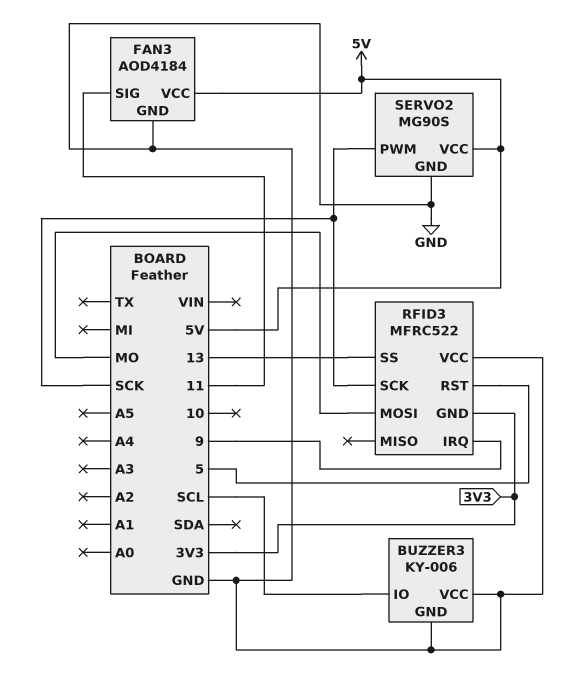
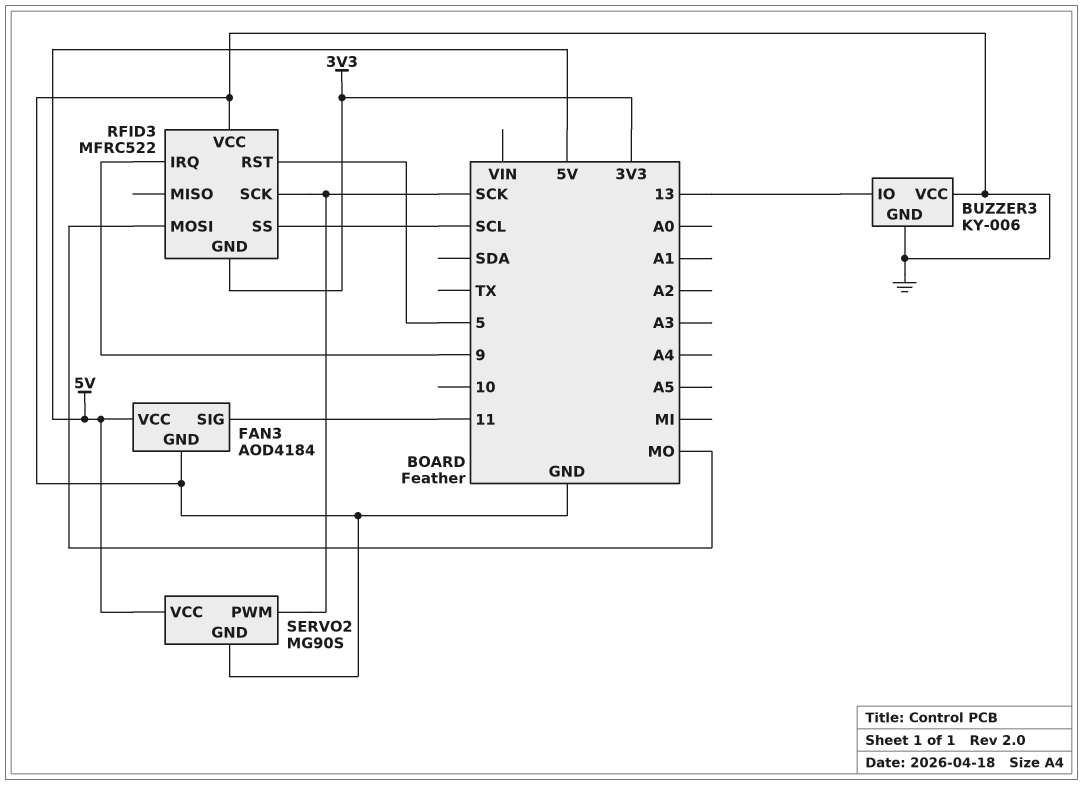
BUZZER3 pin IO: SCL -> 13
RFID3 pin SS: 13 -> SCL

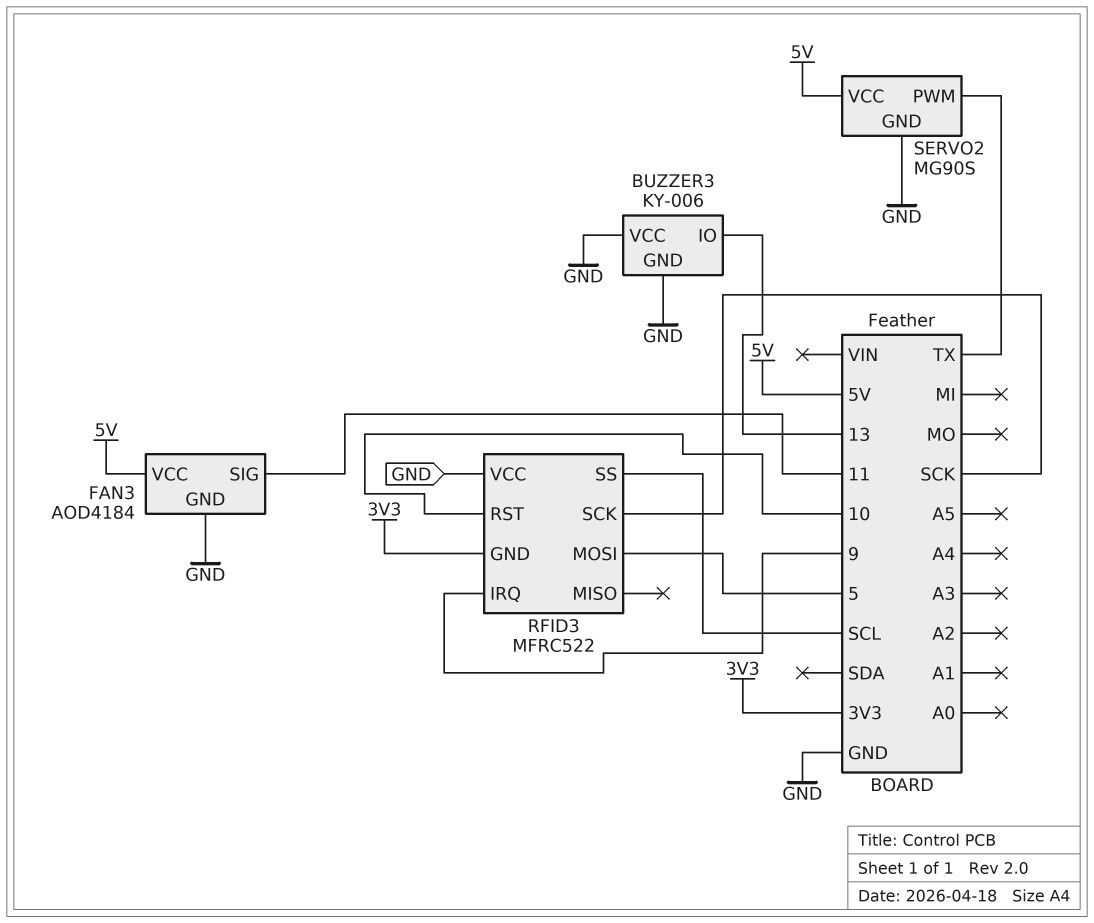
RFID3 pin MOSI: MO -> 5
RFID3 pin RST: 5 -> 10
SERVO2 pin PWM: SCK -> TX

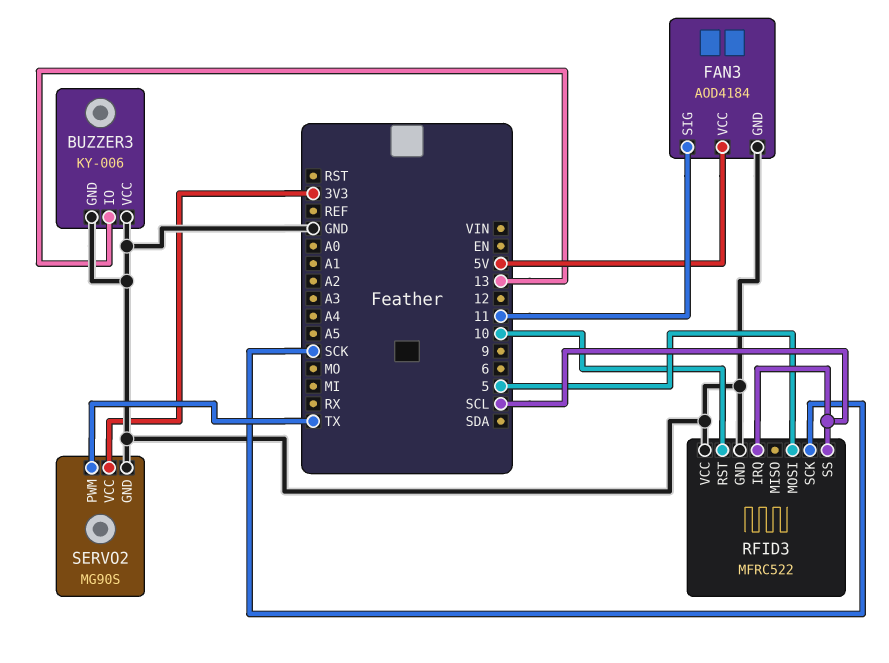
RFID3 pin GND: 3V3 -> GND
RFID3 pin IRQ: 9 -> SCL
SERVO2 pin VCC: 5V -> 3V3

